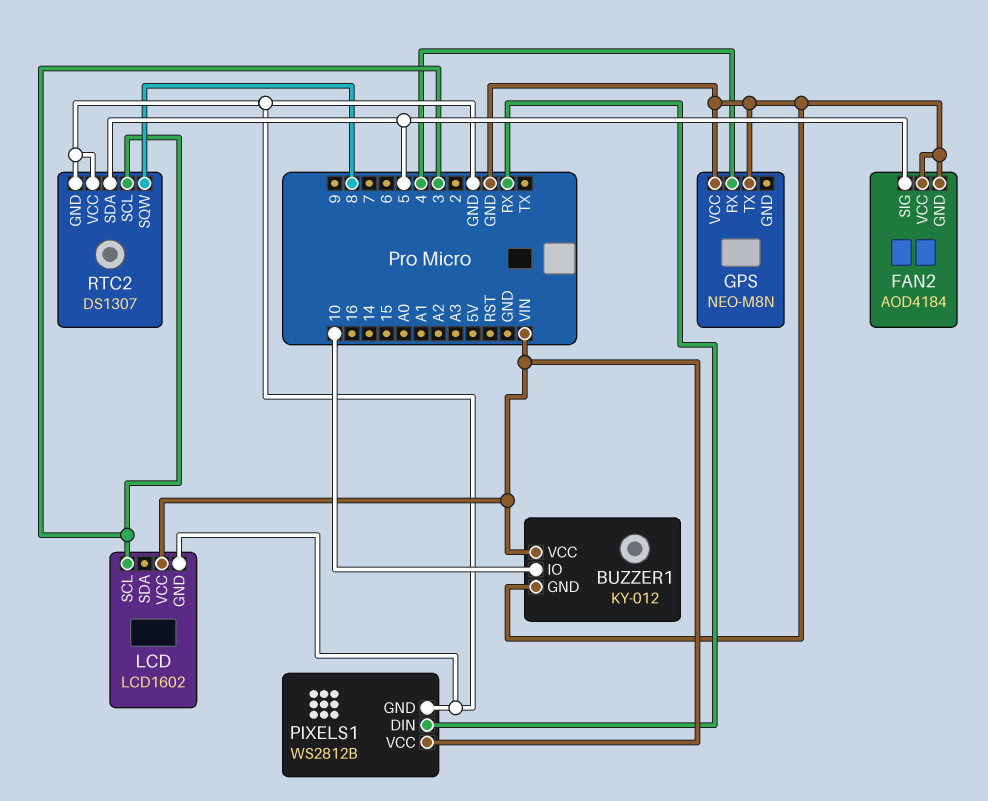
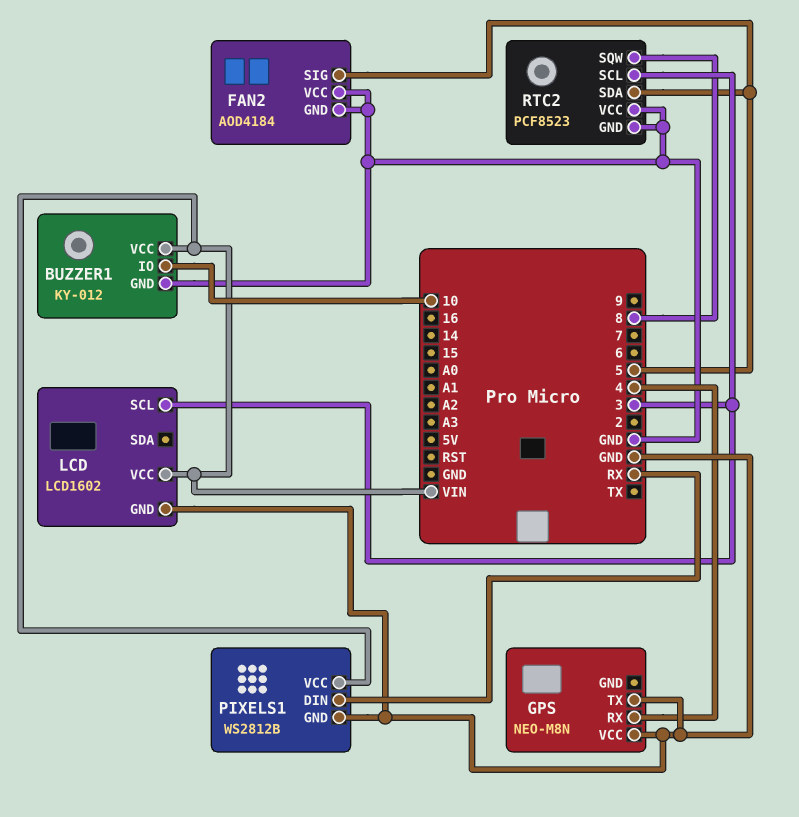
RTC2: DS1307 -> PCF8523

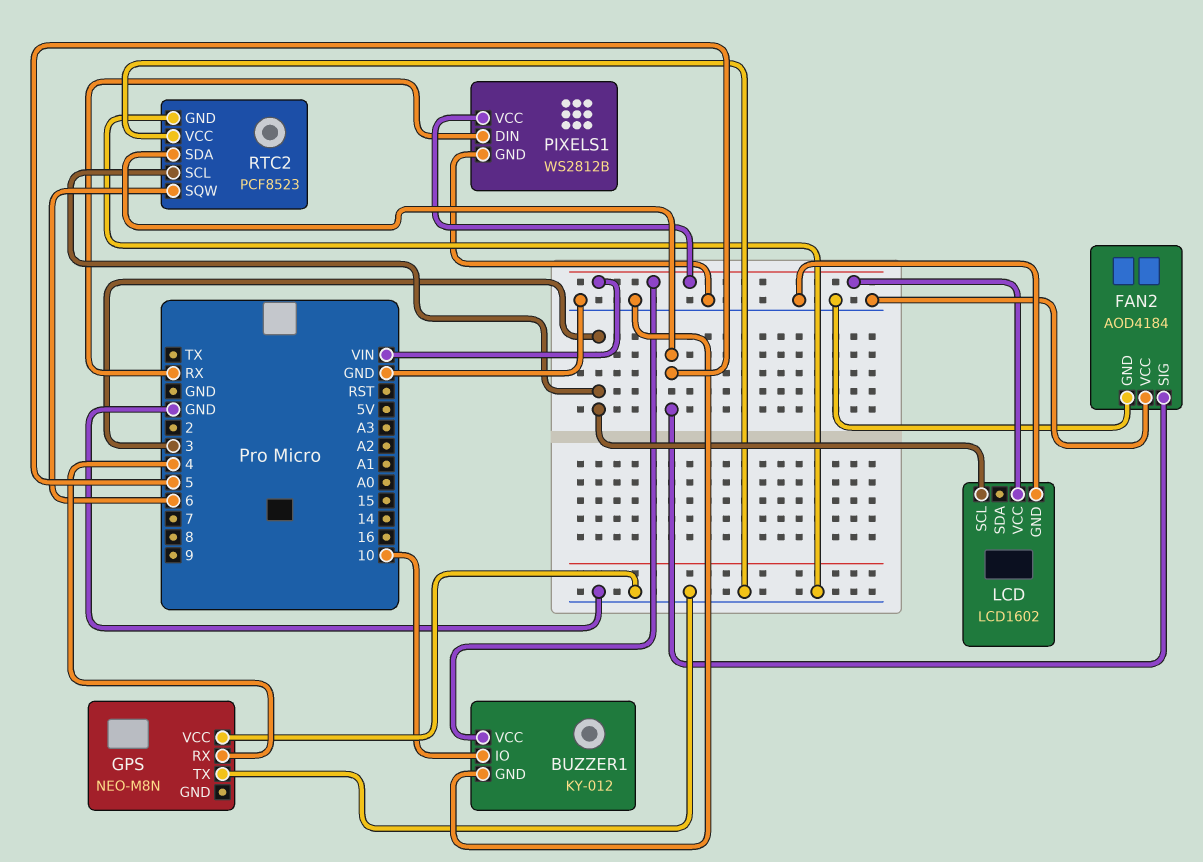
RTC2 pin SQW: 8 -> 6

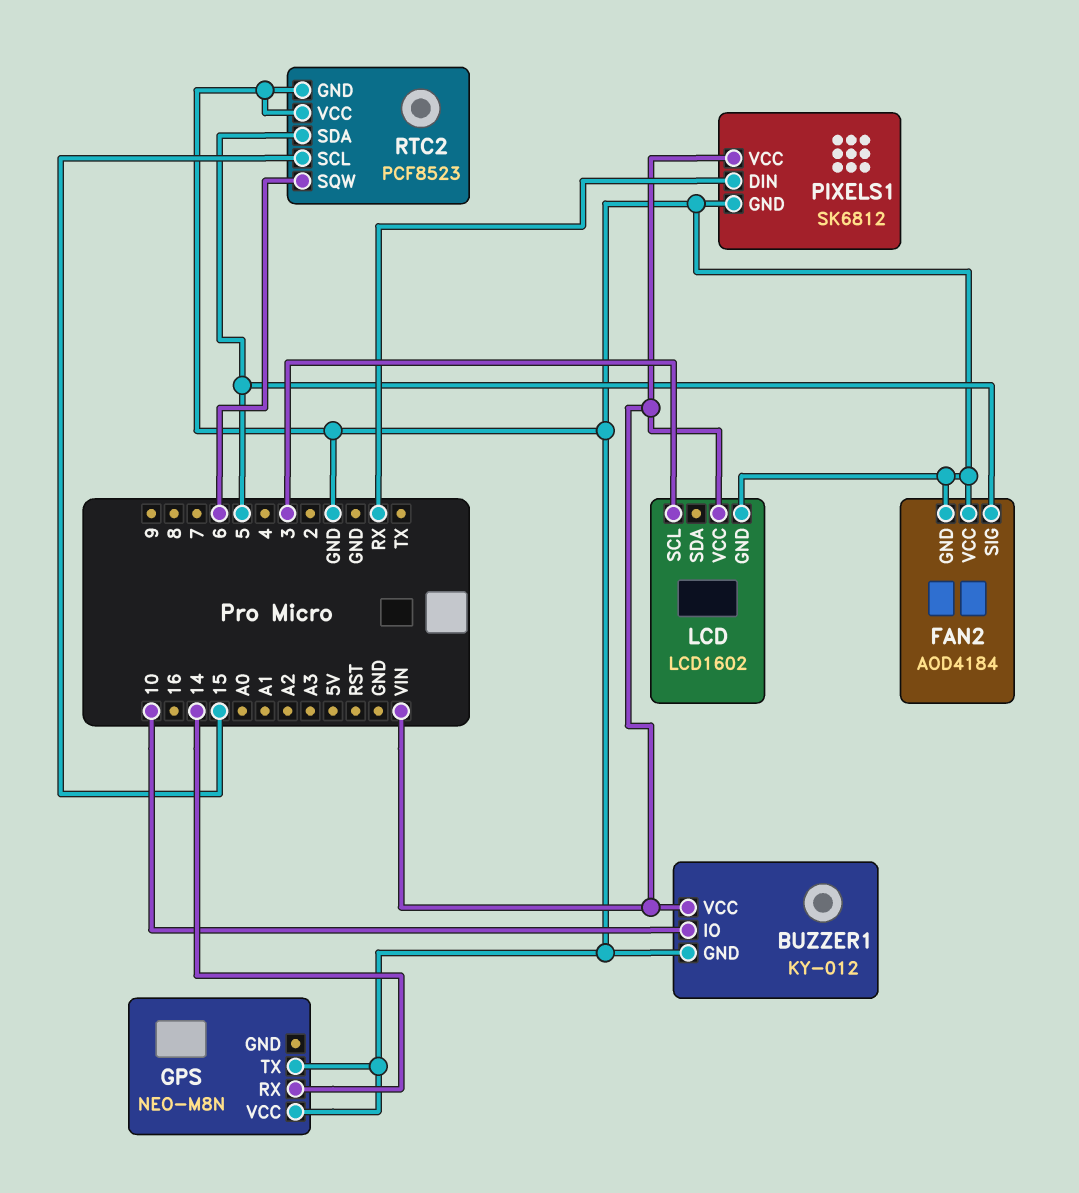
GPS pin RX: 4 -> 14
PIXELS1: WS2812B -> SK6812
RTC2 pin SCL: 3 -> 15

